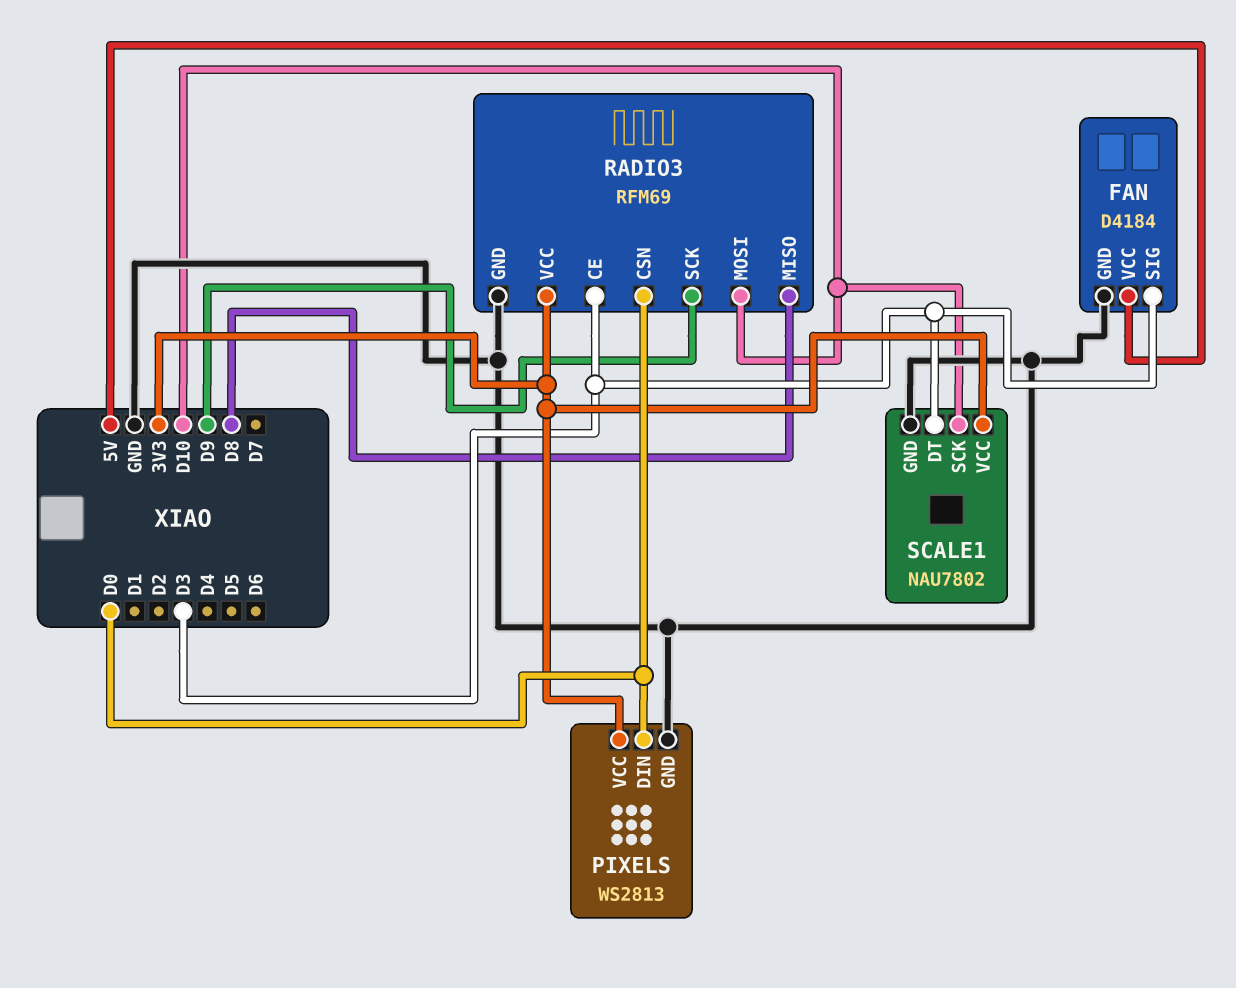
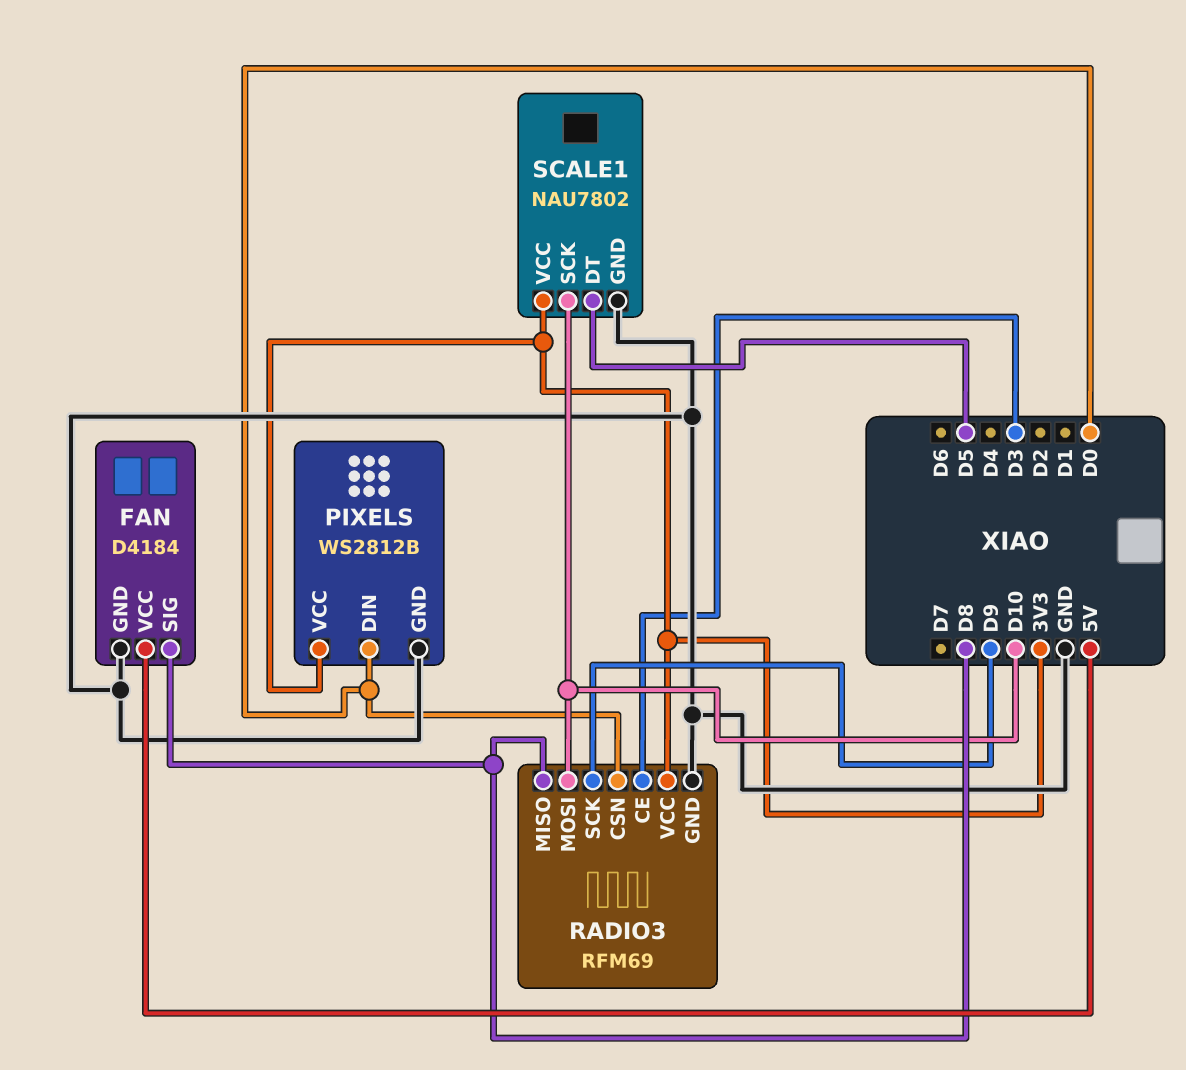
FAN pin SIG: D3 -> D8
PIXELS: WS2813 -> WS2812B
SCALE1 pin DT: D3 -> D5

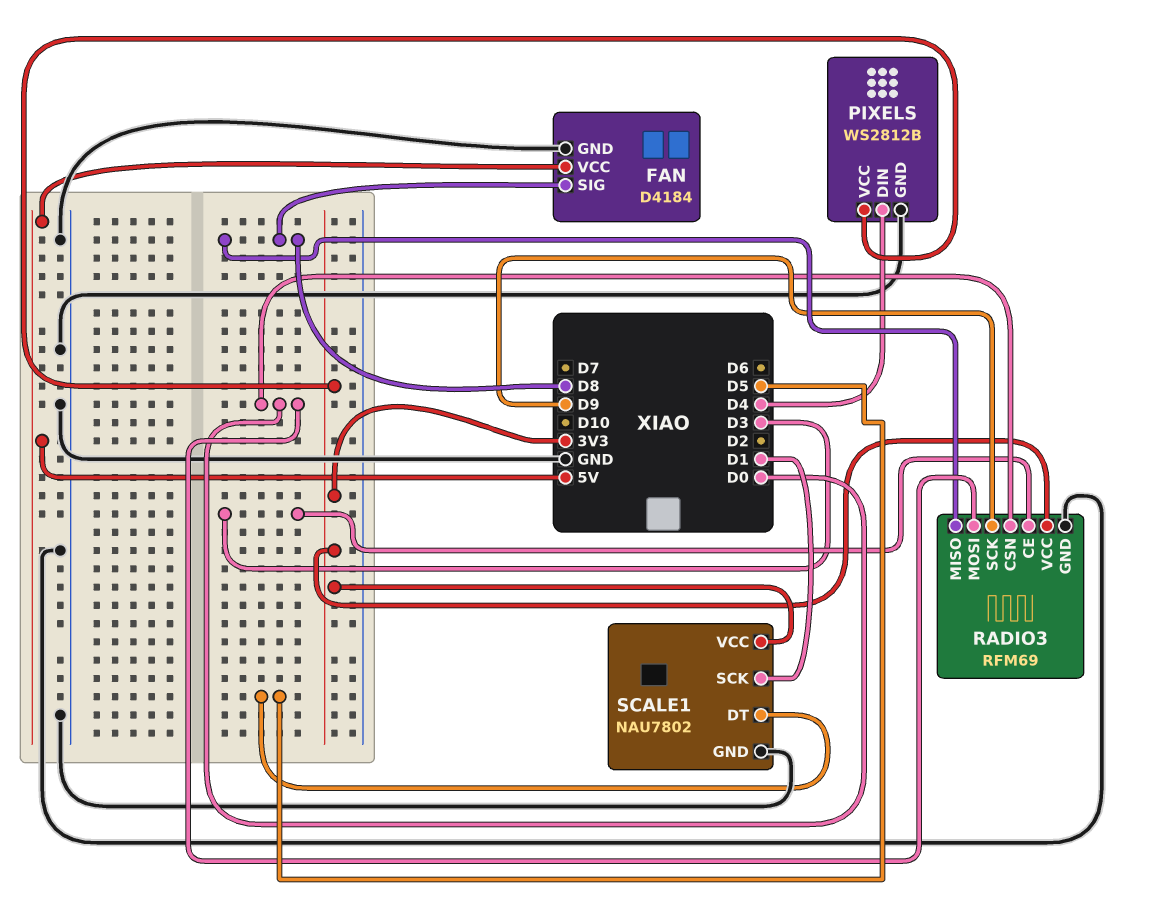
PIXELS pin DIN: D0 -> D4
RADIO3 pin MOSI: D10 -> D0
SCALE1 pin SCK: D10 -> D1

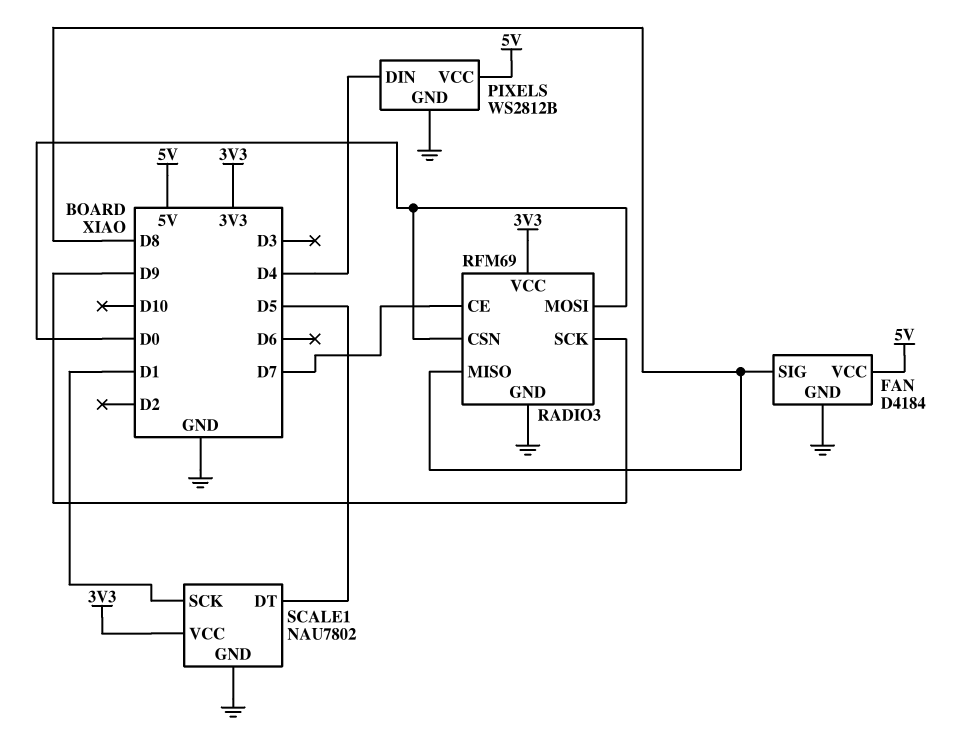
PIXELS pin VCC: 3V3 -> 5V
RADIO3 pin CE: D3 -> D7

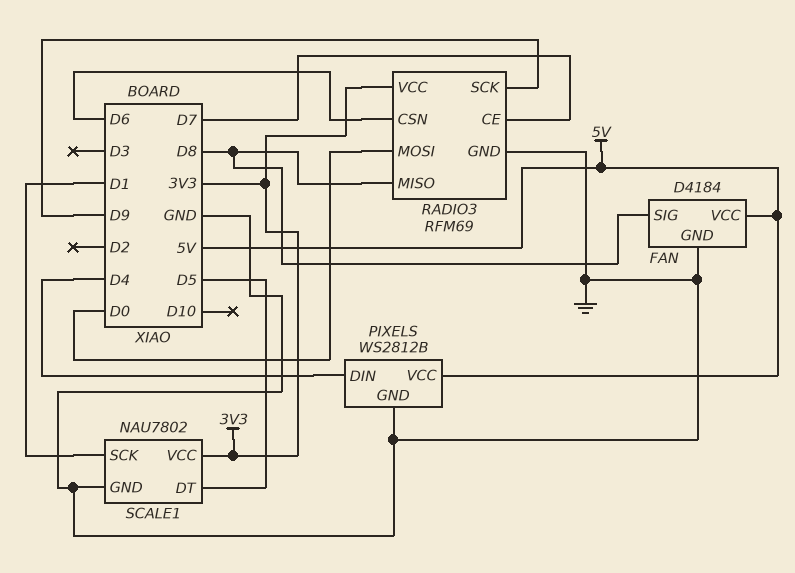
RADIO3 pin CSN: D0 -> D6

